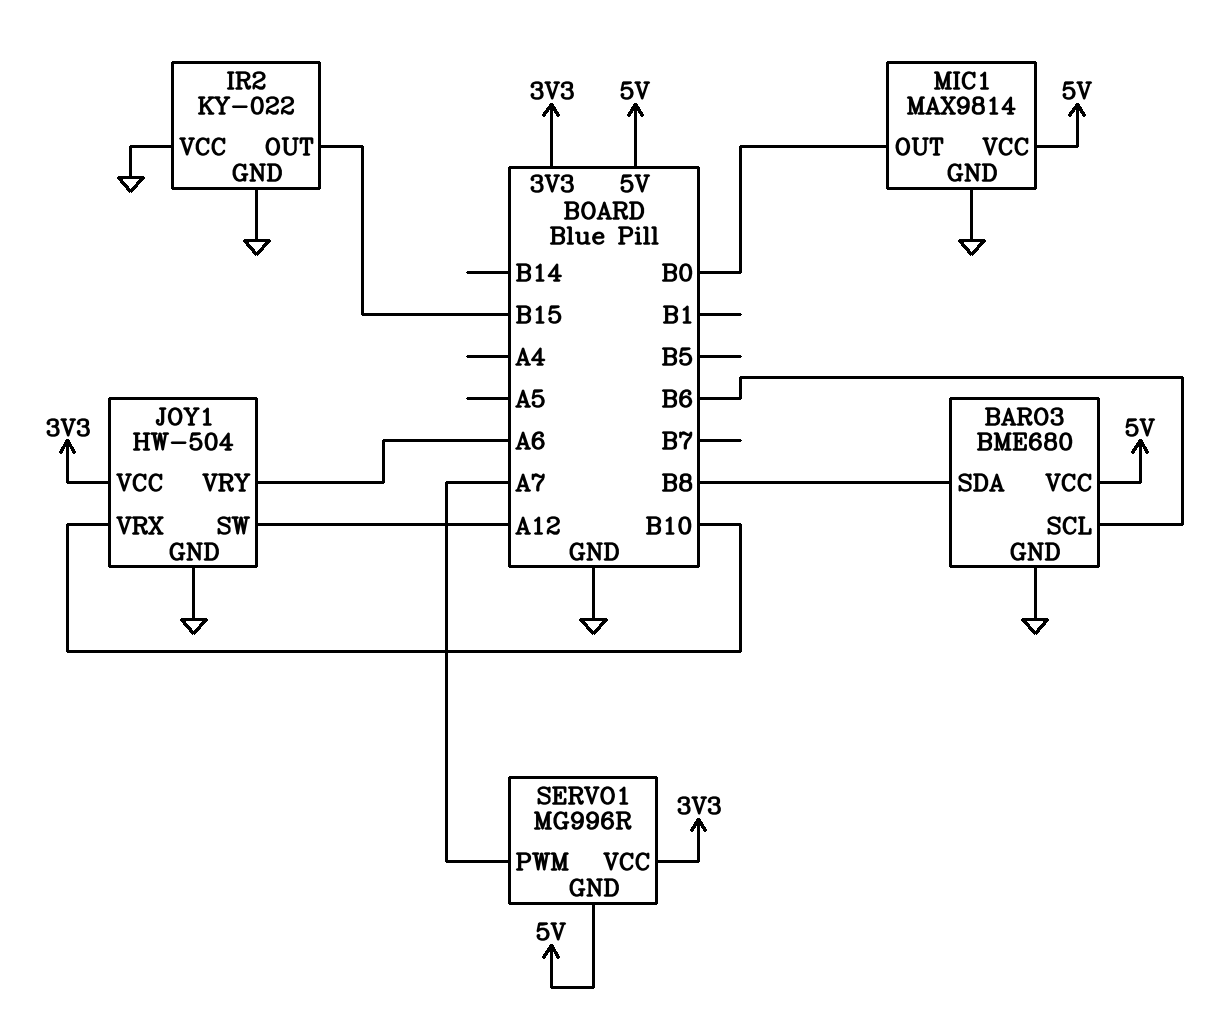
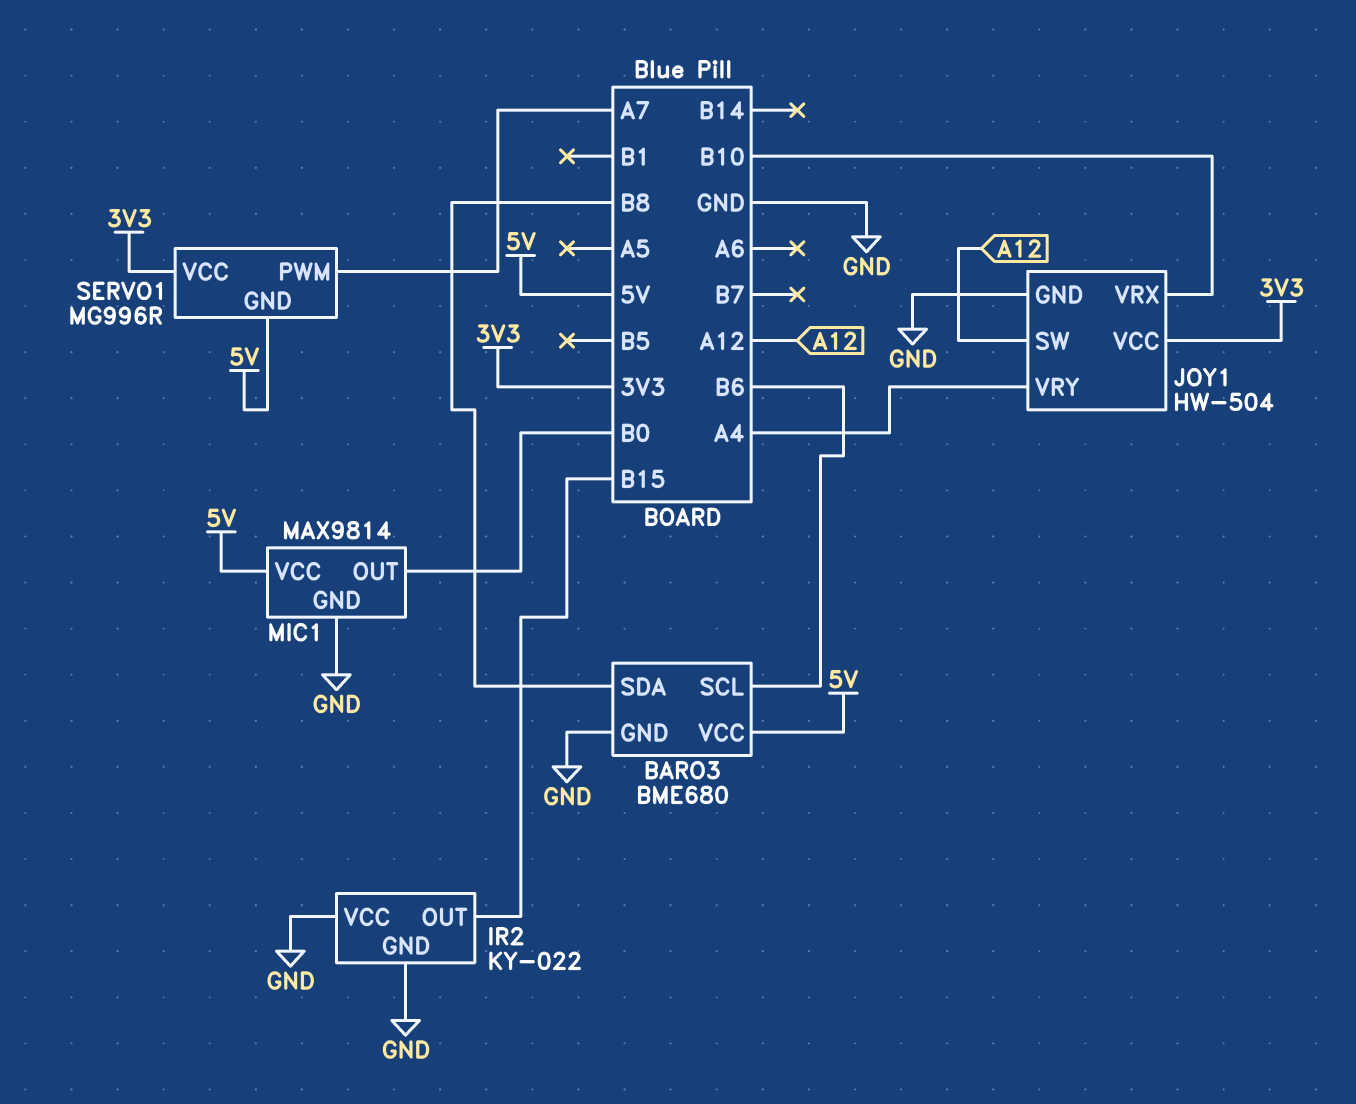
JOY1 pin VRY: A6 -> A4

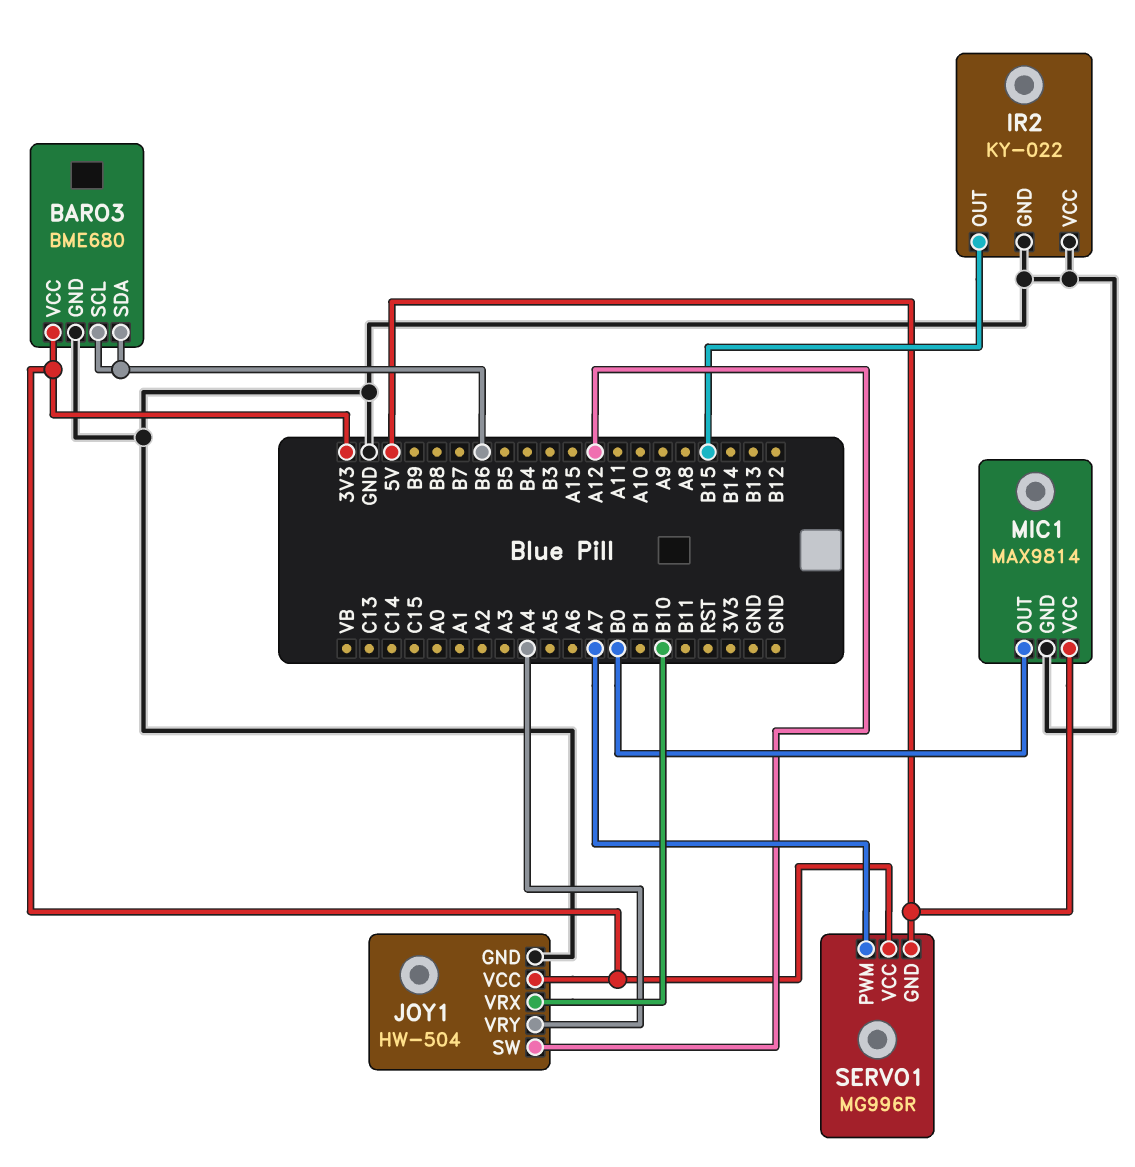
BARO3 pin SDA: B8 -> B6
BARO3 pin VCC: 5V -> 3V3

